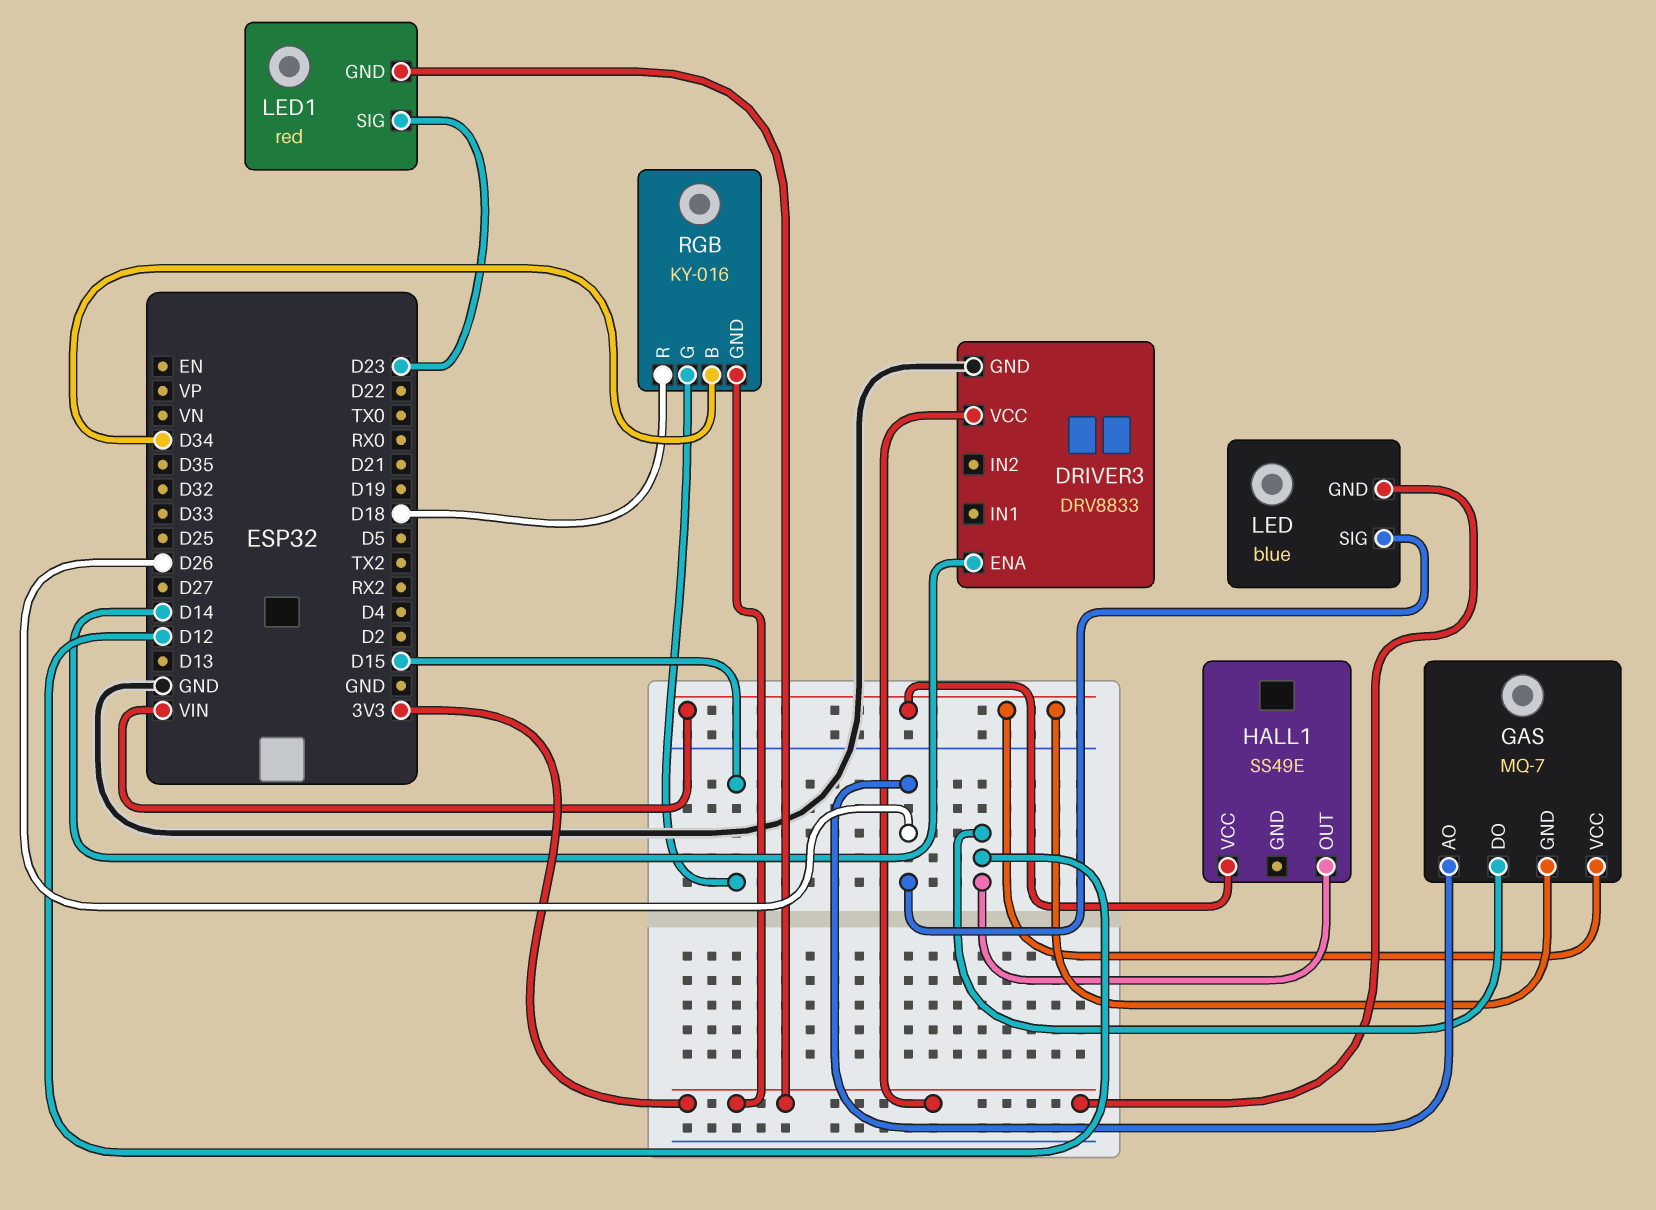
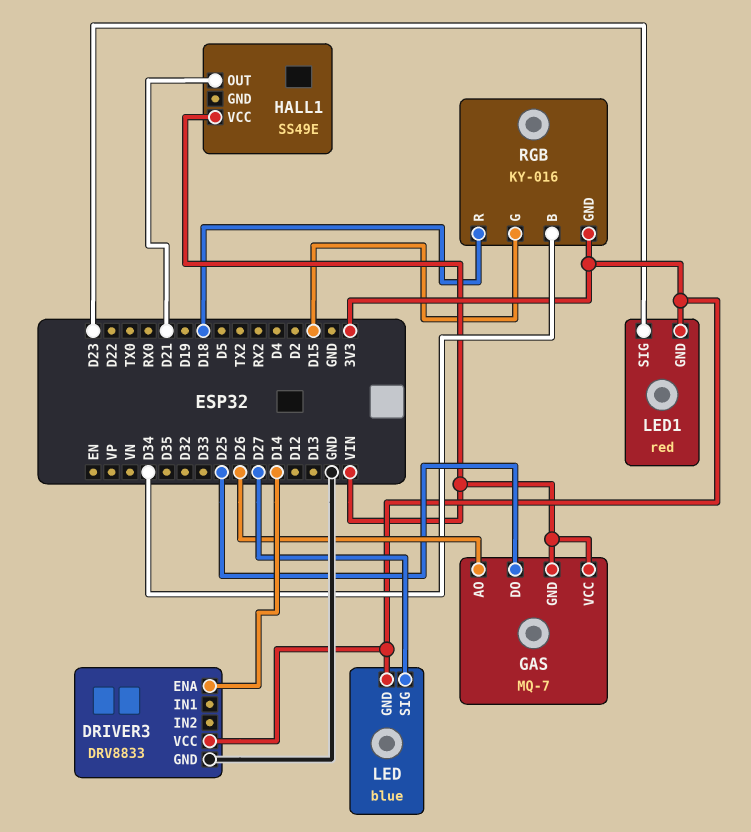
GAS pin DO: D12 -> D25
HALL1 pin OUT: D12 -> D21
LED pin SIG: D26 -> D27

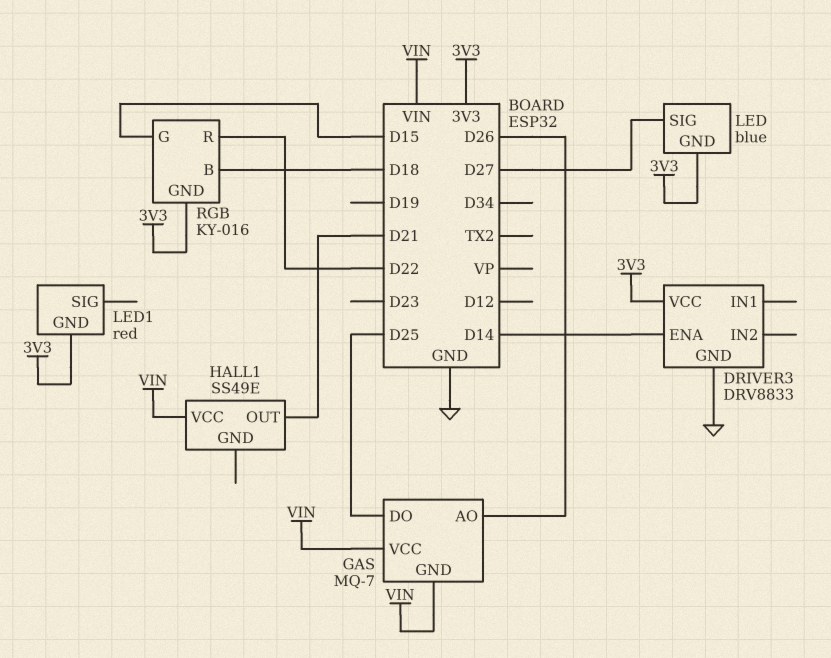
LED1 pin SIG: D23 -> none
RGB pin B: D34 -> D18
RGB pin R: D18 -> D22

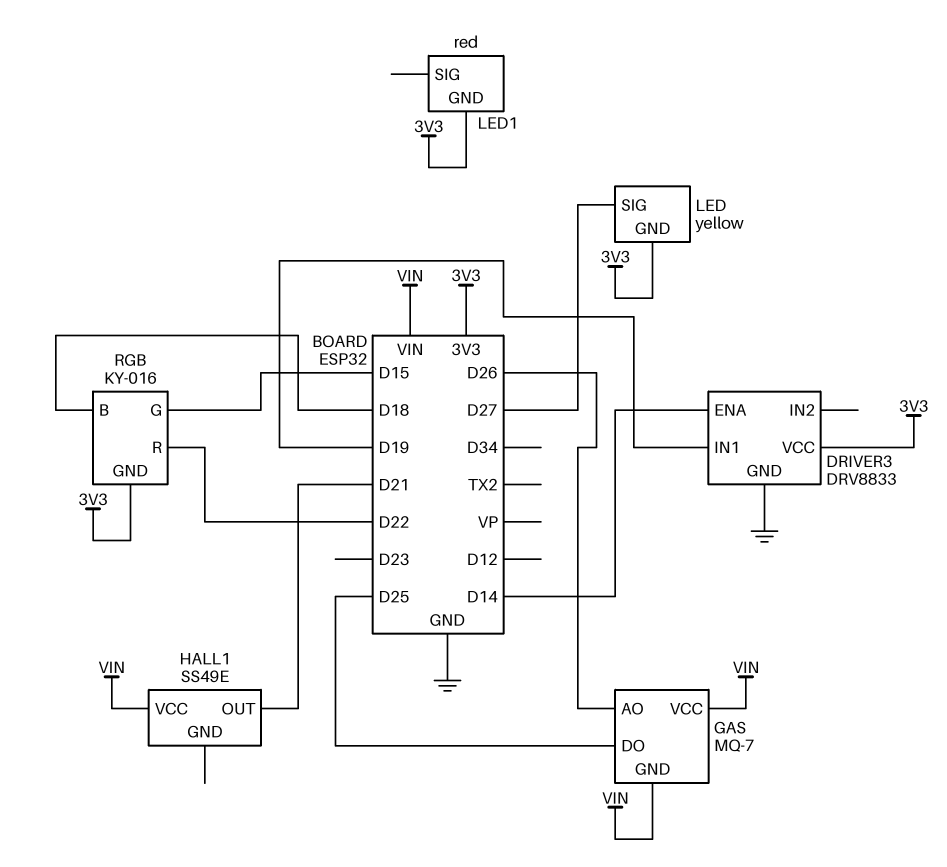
DRIVER3 pin IN1: none -> D19
LED: blue -> yellow

